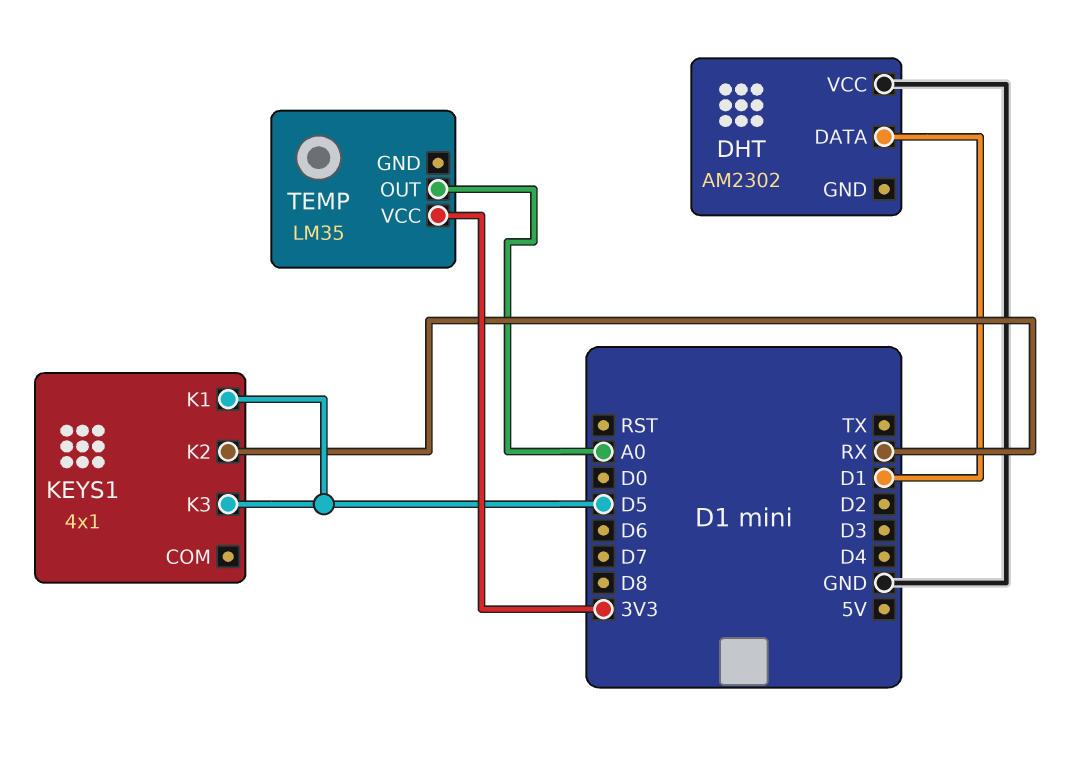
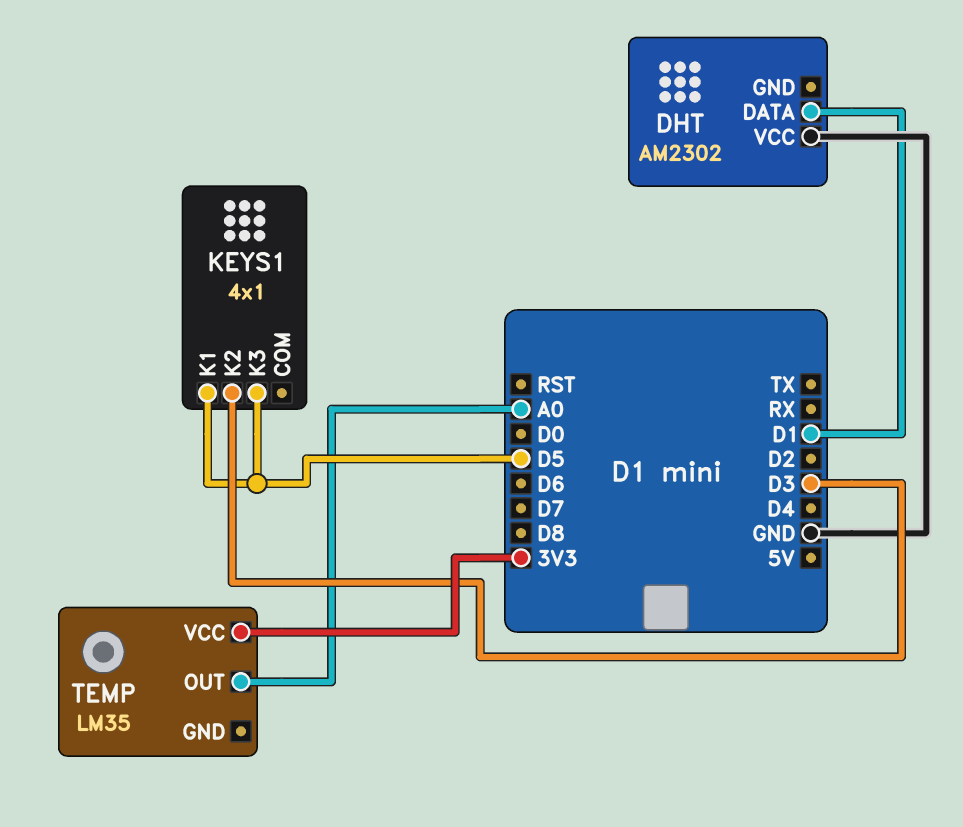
KEYS1 pin K2: RX -> D3

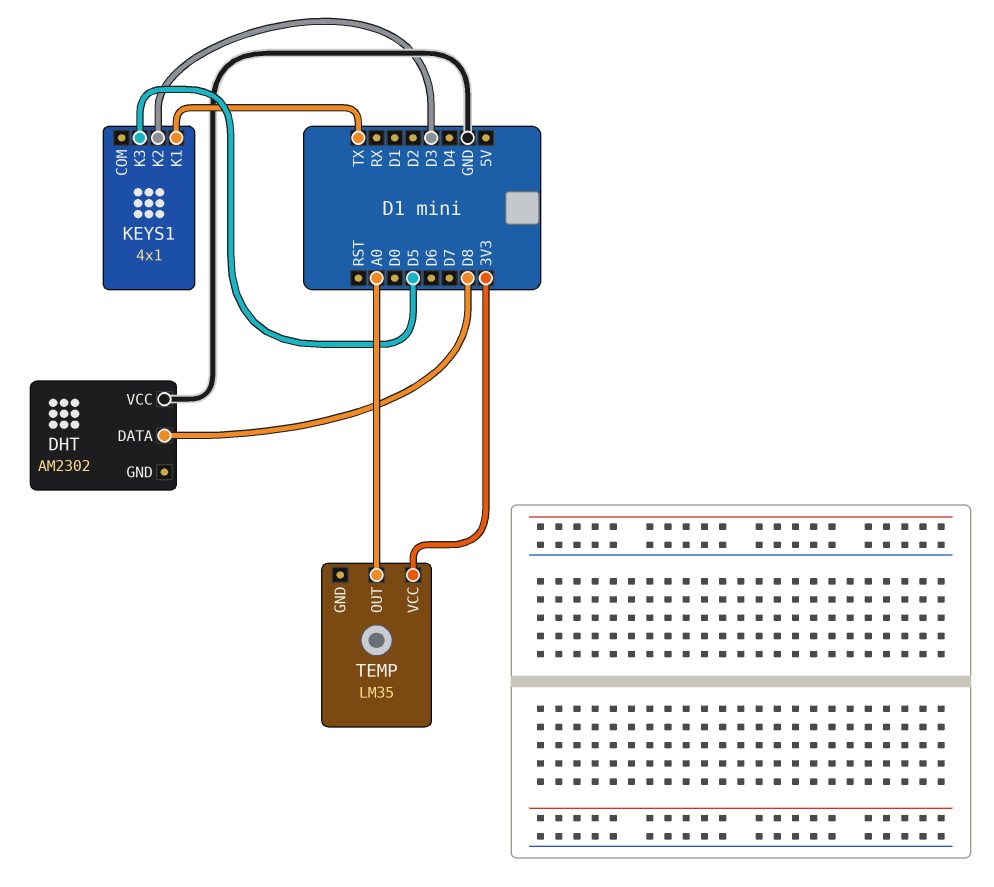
DHT pin DATA: D1 -> D8
KEYS1 pin K1: D5 -> TX

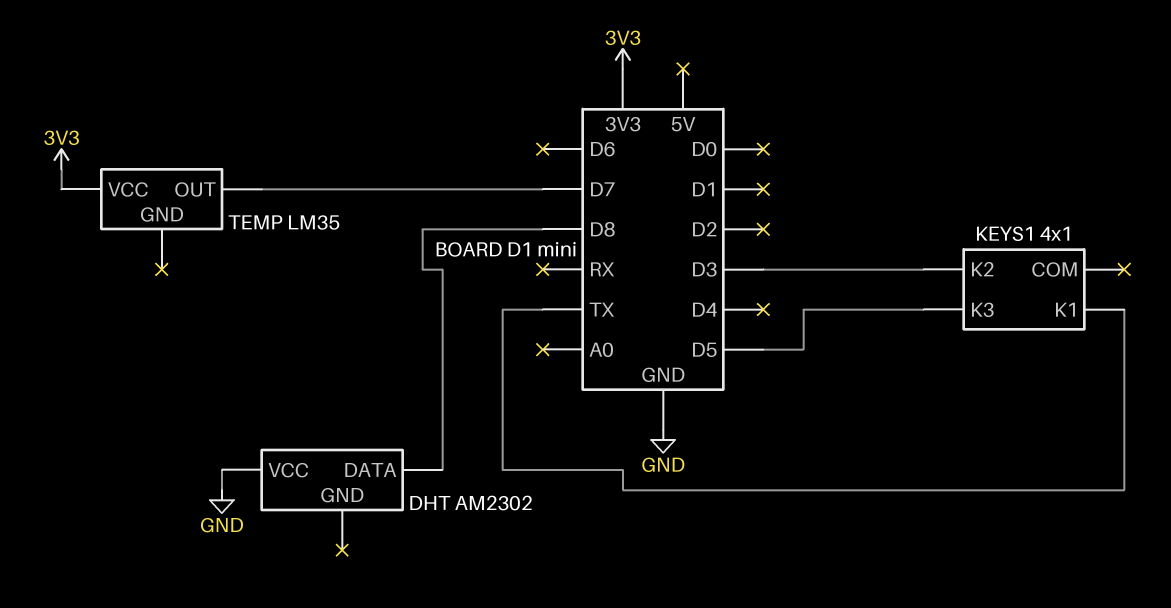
TEMP pin OUT: A0 -> D7

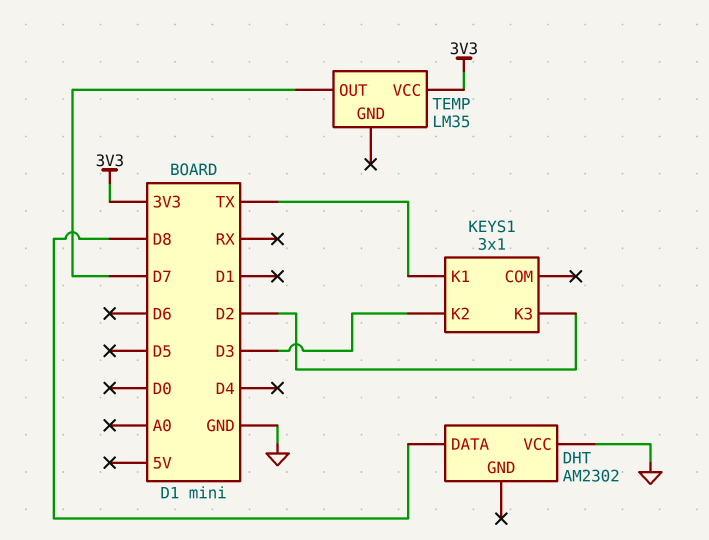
KEYS1: 4x1 -> 3x1
KEYS1 pin K3: D5 -> D2

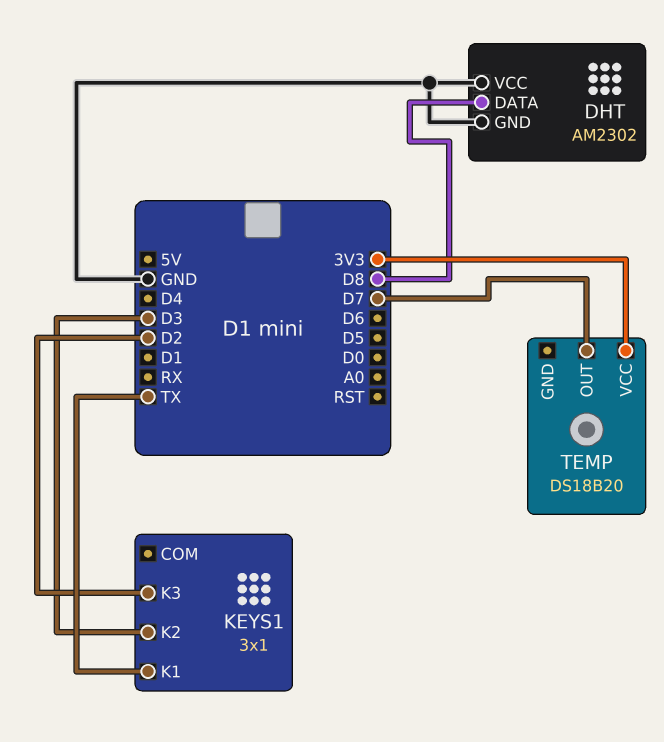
DHT pin GND: none -> GND
TEMP: LM35 -> DS18B20

